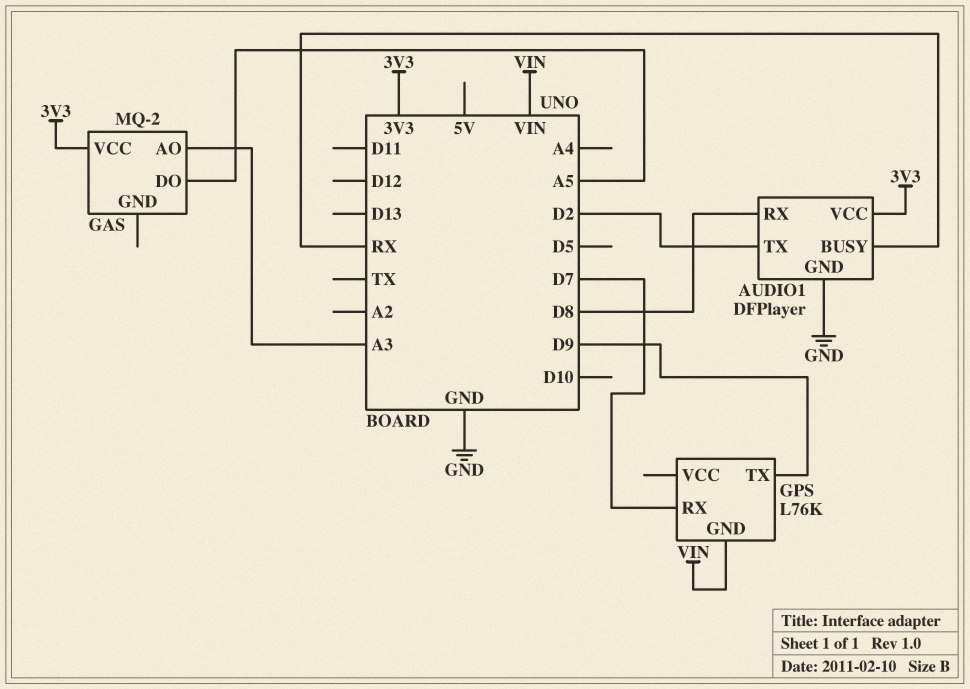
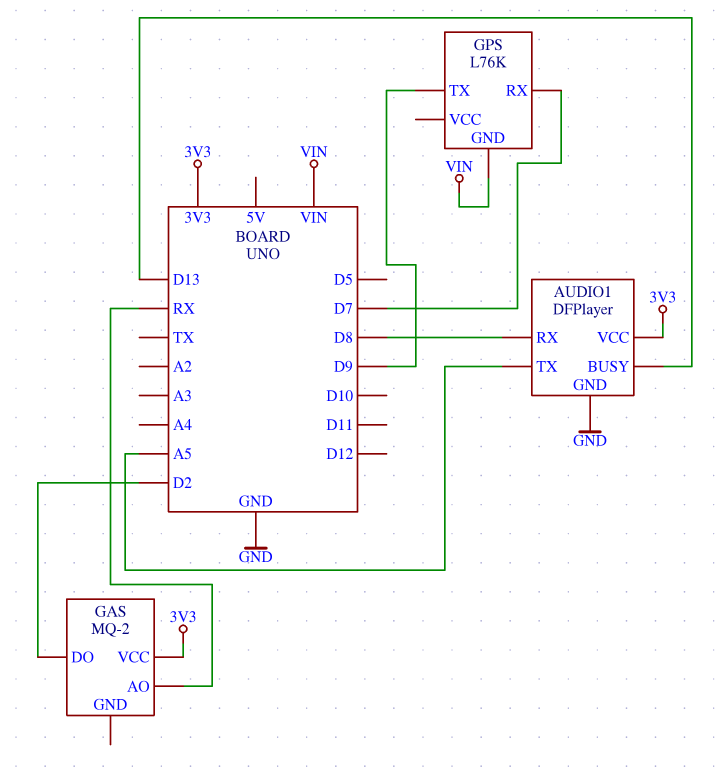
AUDIO1 pin BUSY: RX -> D13
AUDIO1 pin TX: D2 -> A5
GAS pin AO: A3 -> RX
GAS pin DO: A5 -> D2

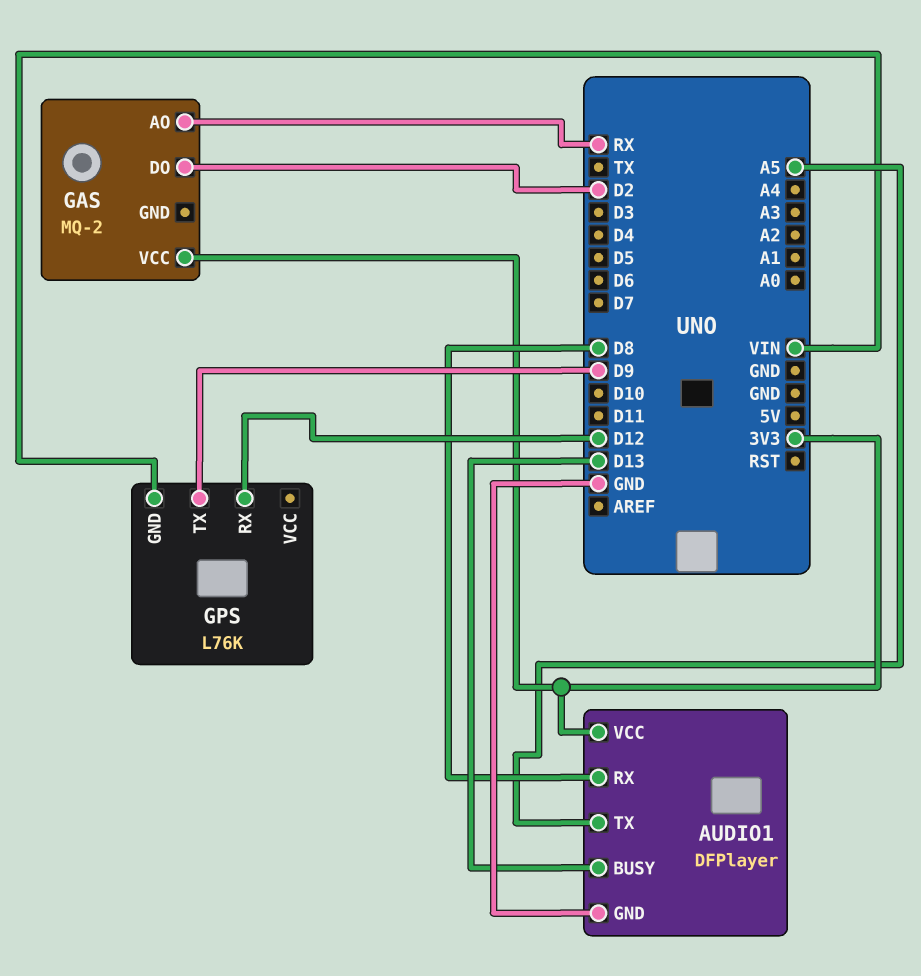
GPS pin RX: D7 -> D12

